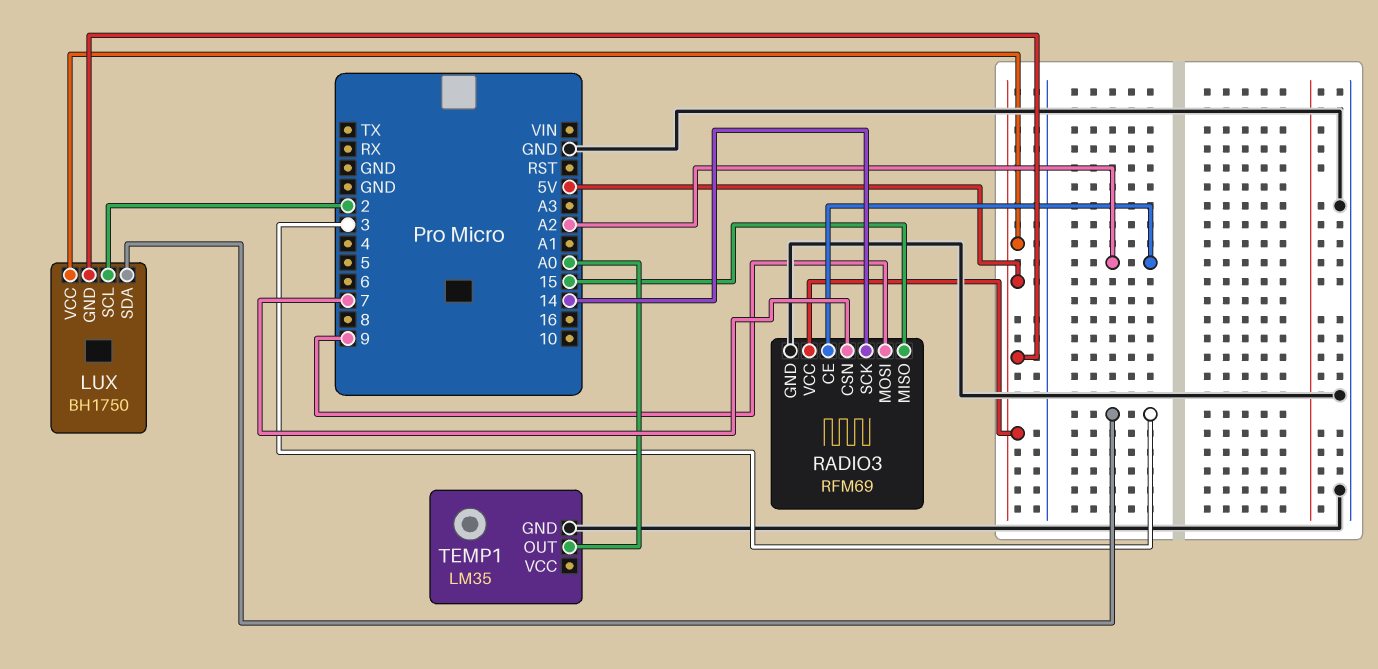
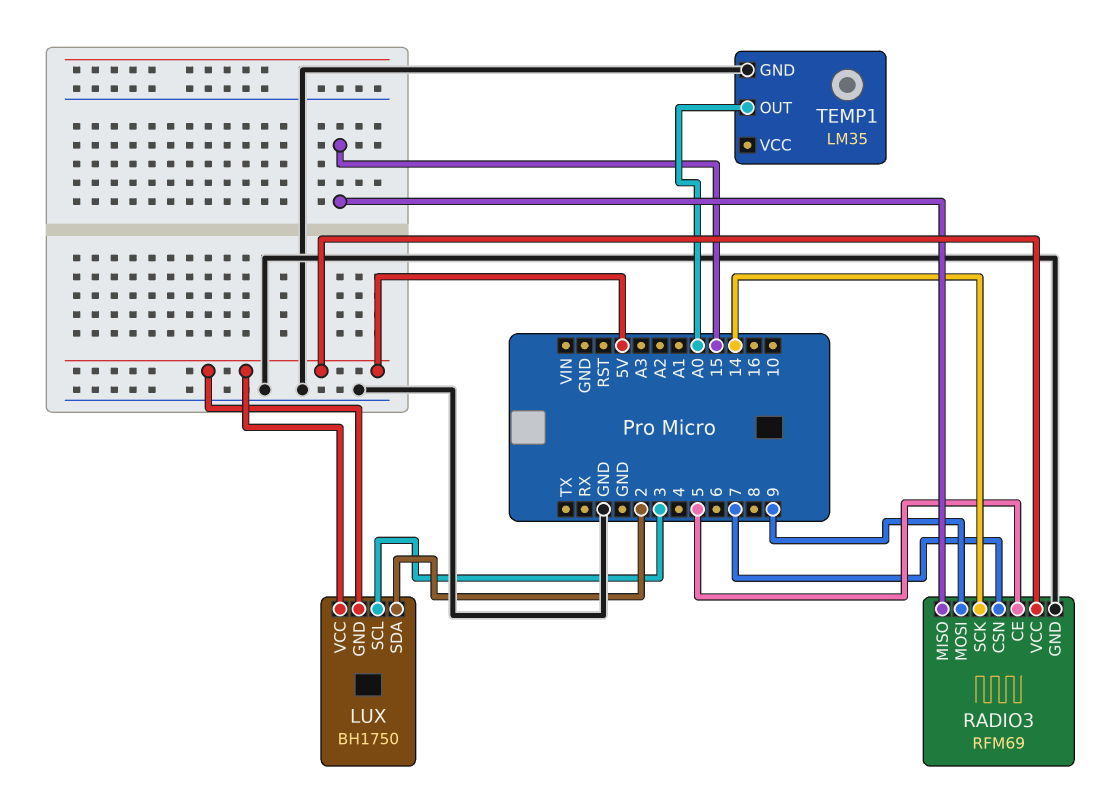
LUX pin SCL: 2 -> 3
LUX pin SDA: 3 -> 2
RADIO3 pin CE: A2 -> 5

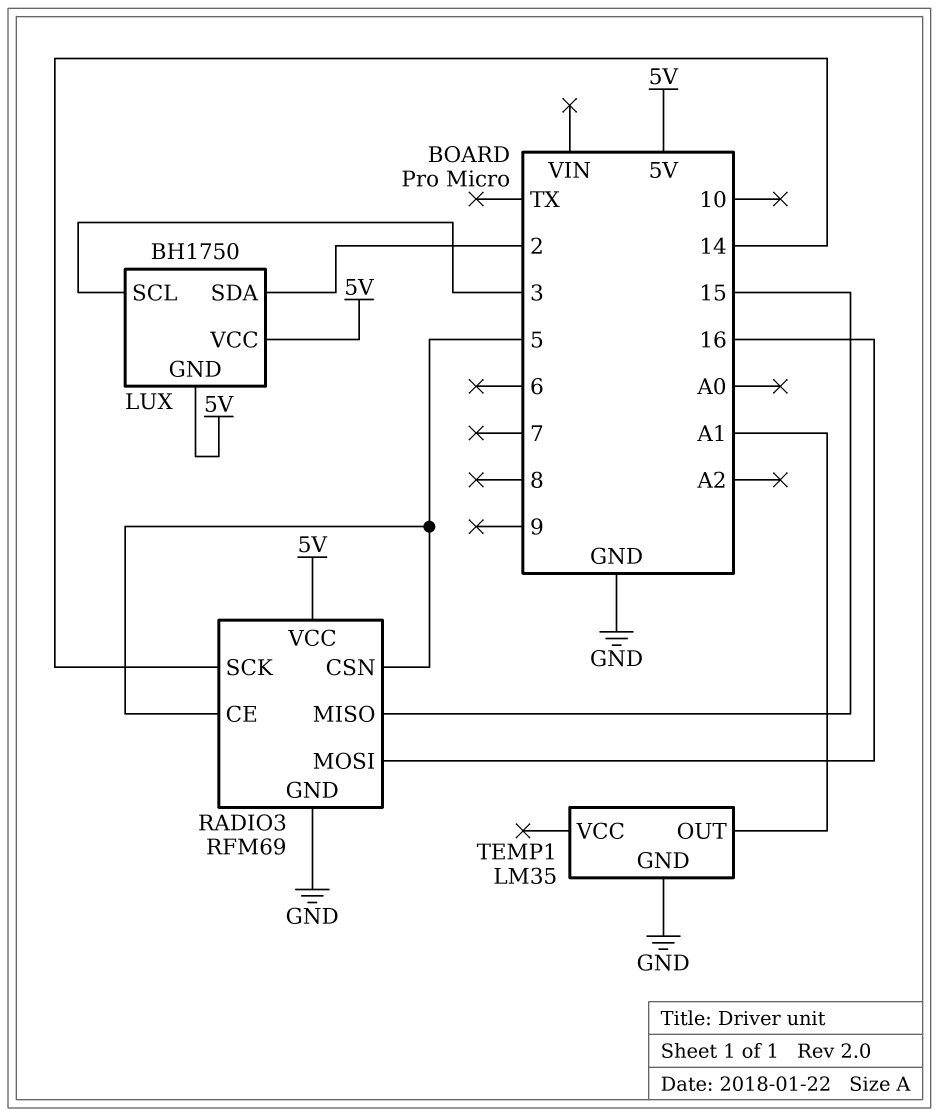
RADIO3 pin CSN: 7 -> 5
RADIO3 pin MOSI: 9 -> 16
TEMP1 pin OUT: A0 -> A1

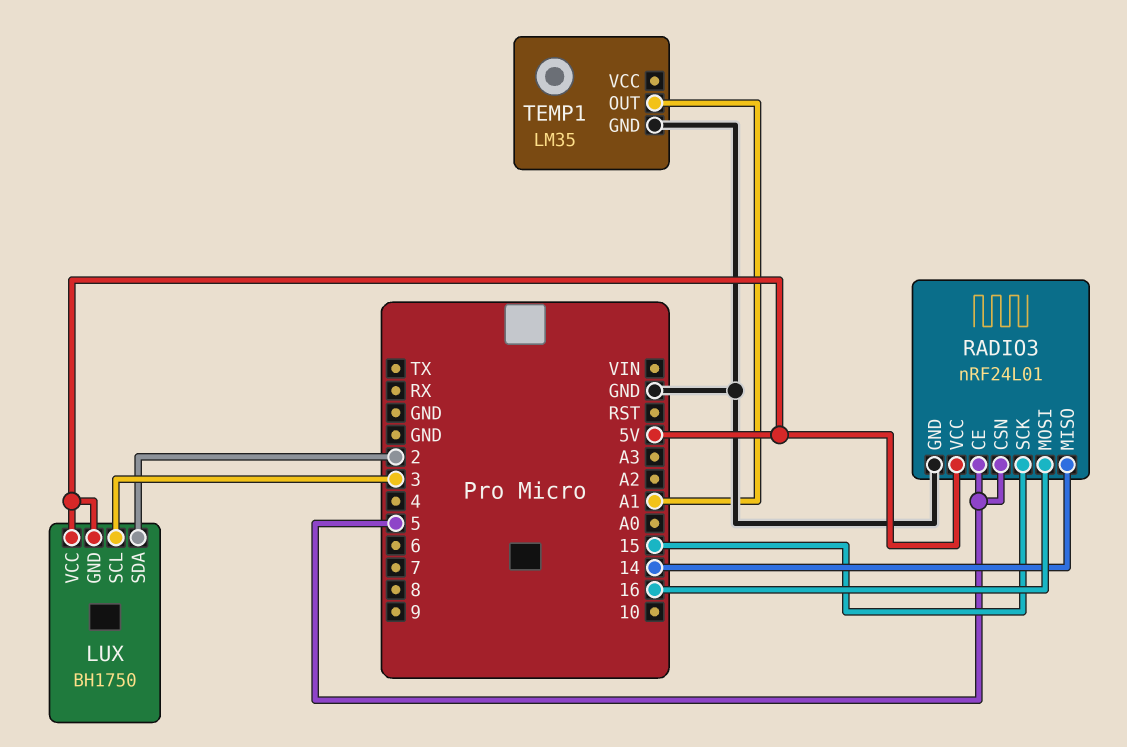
RADIO3: RFM69 -> nRF24L01
RADIO3 pin MISO: 15 -> 14
RADIO3 pin SCK: 14 -> 15

